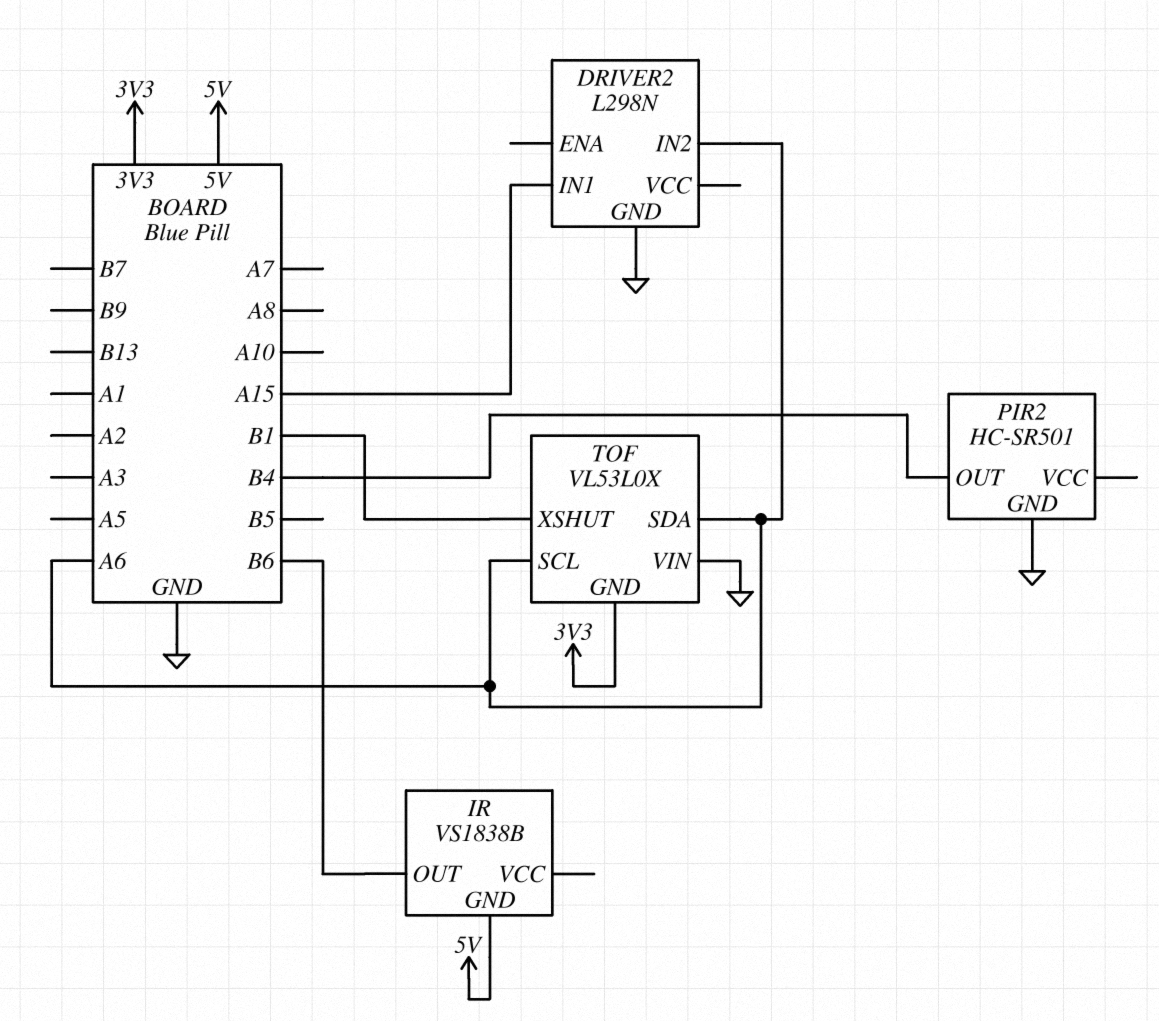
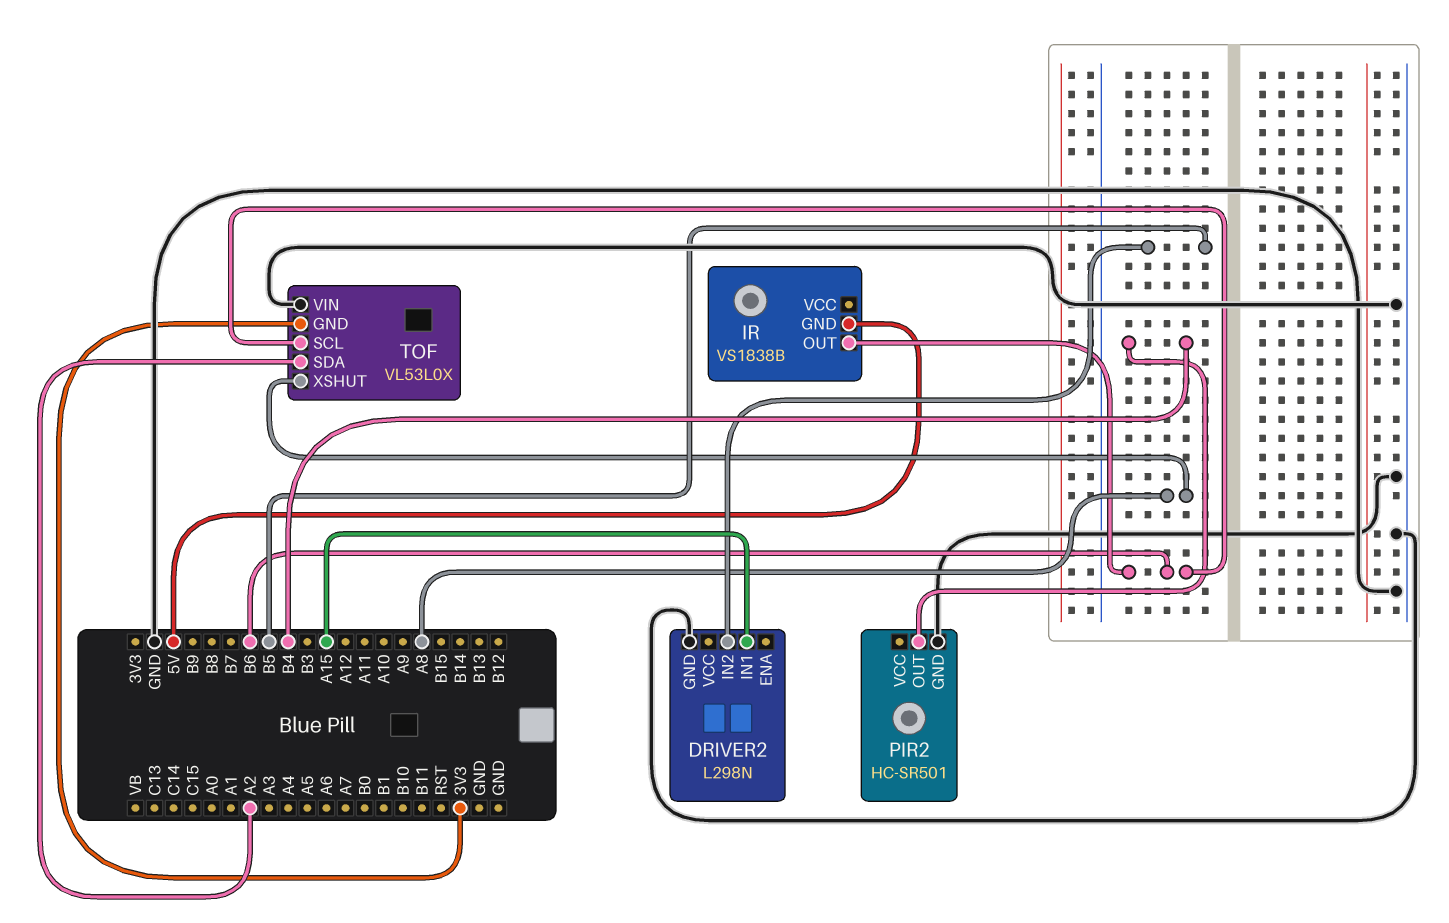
DRIVER2 pin IN2: A6 -> B5
TOF pin SCL: A6 -> B6
TOF pin SDA: A6 -> A2
TOF pin XSHUT: B1 -> A8

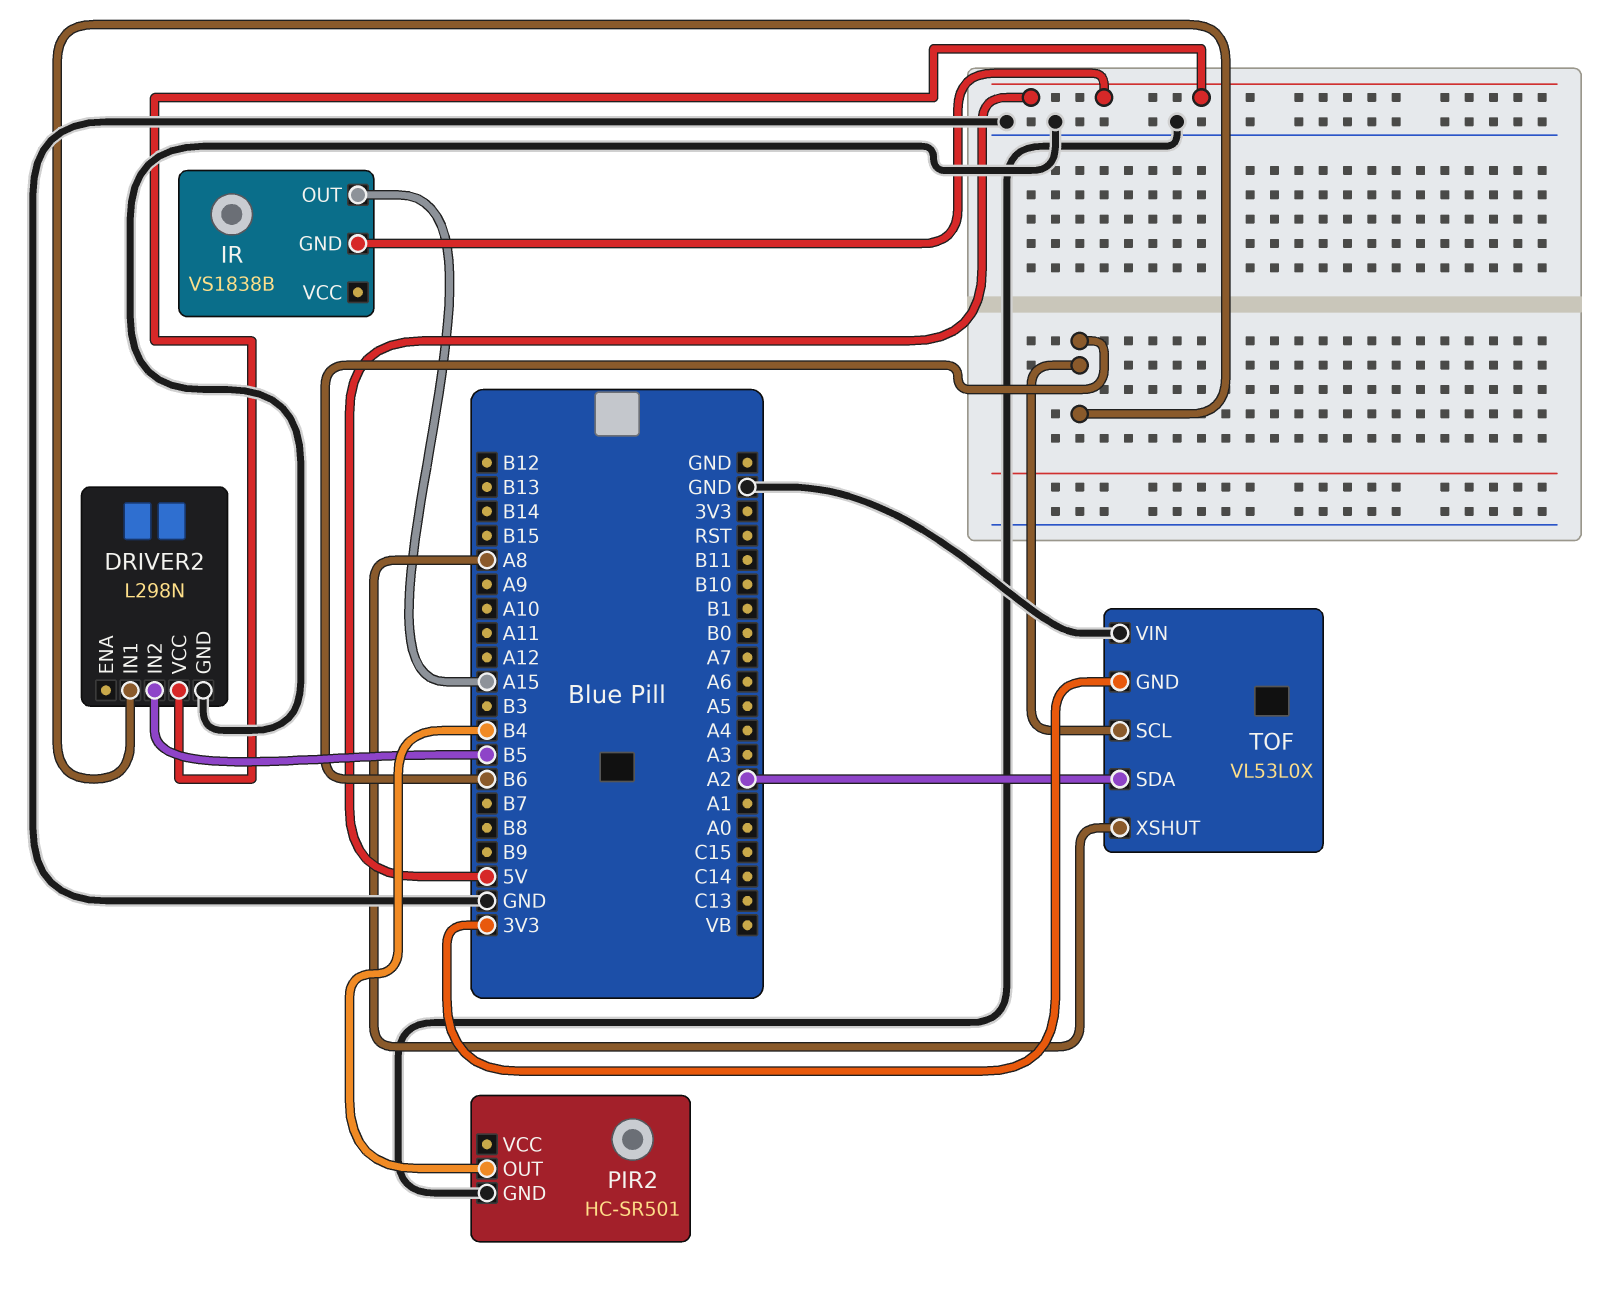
DRIVER2 pin IN1: A15 -> B6
DRIVER2 pin VCC: none -> 5V
IR pin OUT: B6 -> A15

